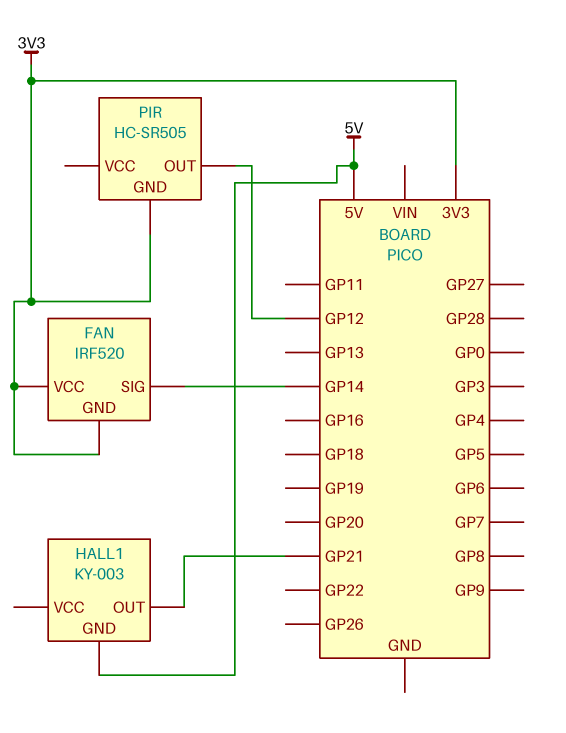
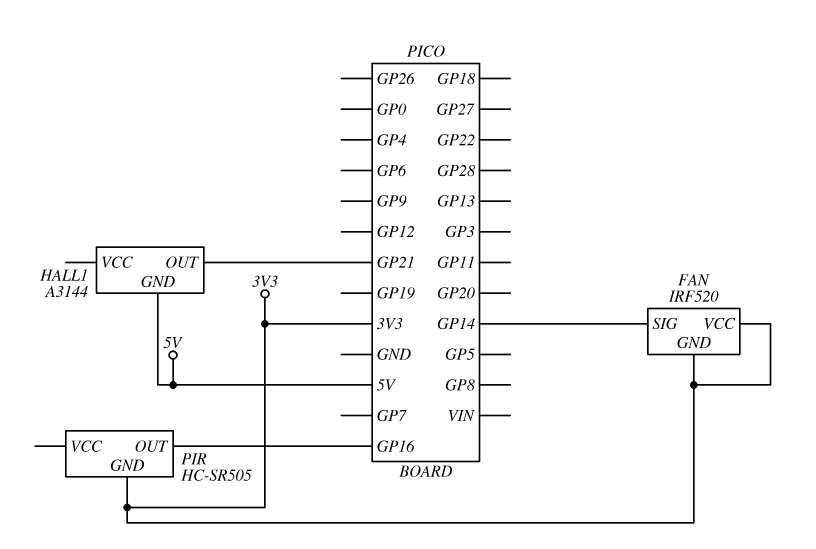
HALL1: KY-003 -> A3144
PIR pin OUT: GP12 -> GP16

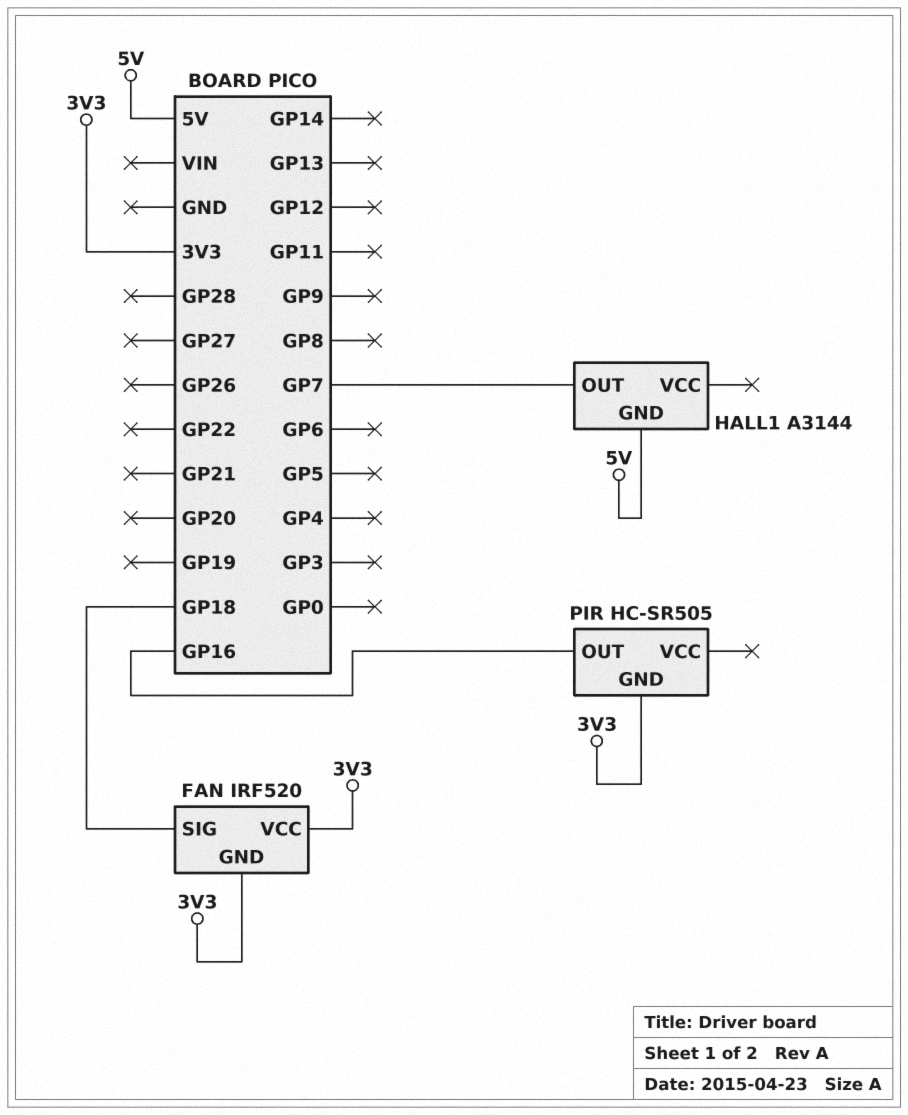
FAN pin SIG: GP14 -> GP18
HALL1 pin OUT: GP21 -> GP7

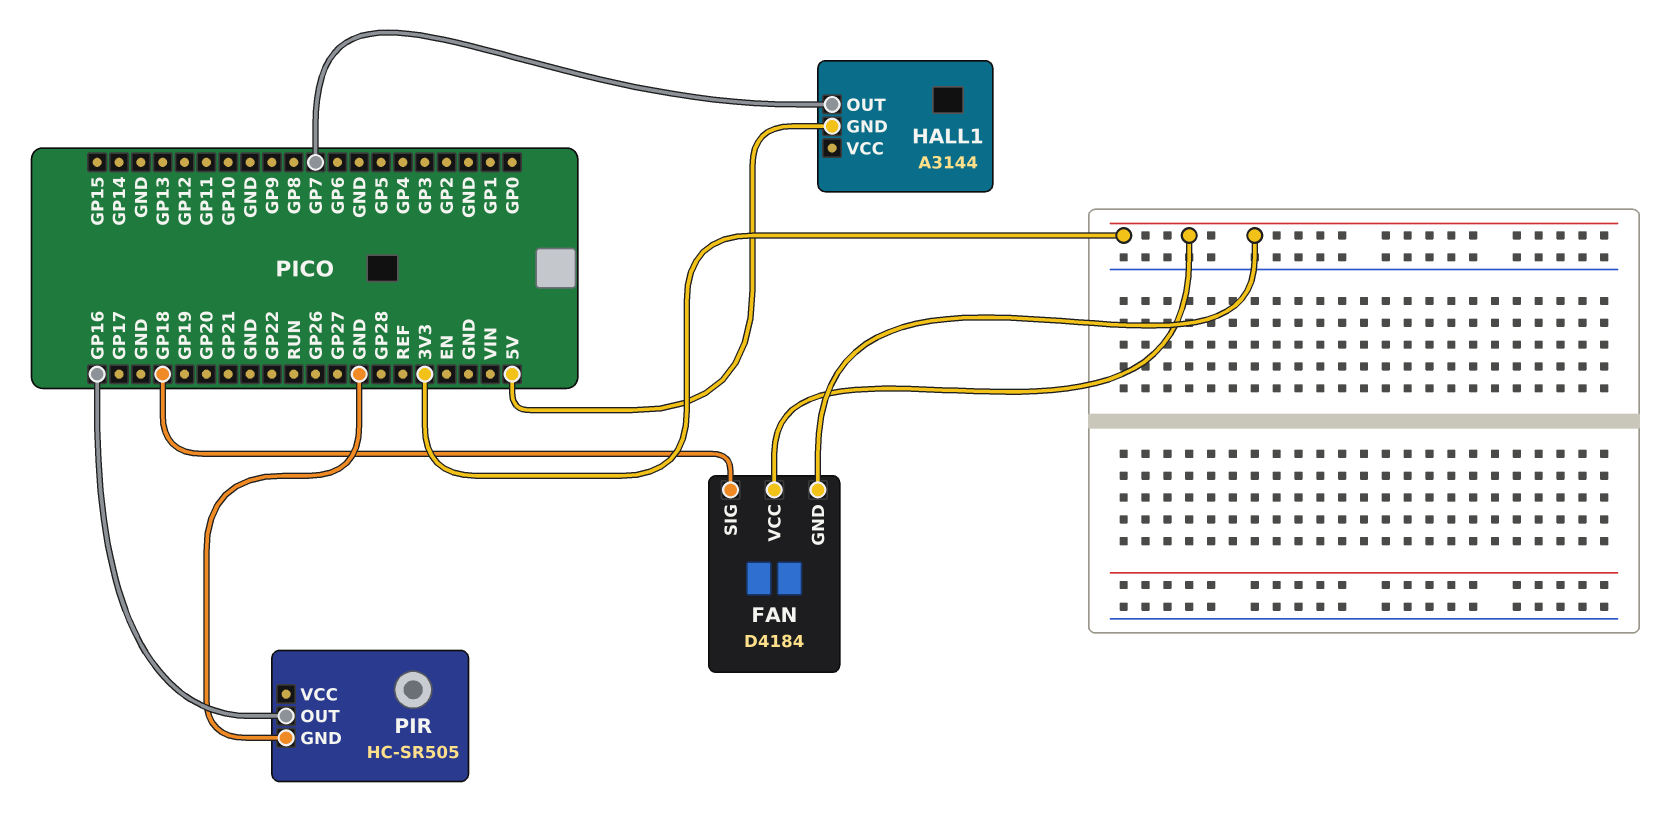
FAN: IRF520 -> D4184
PIR pin GND: 3V3 -> GND

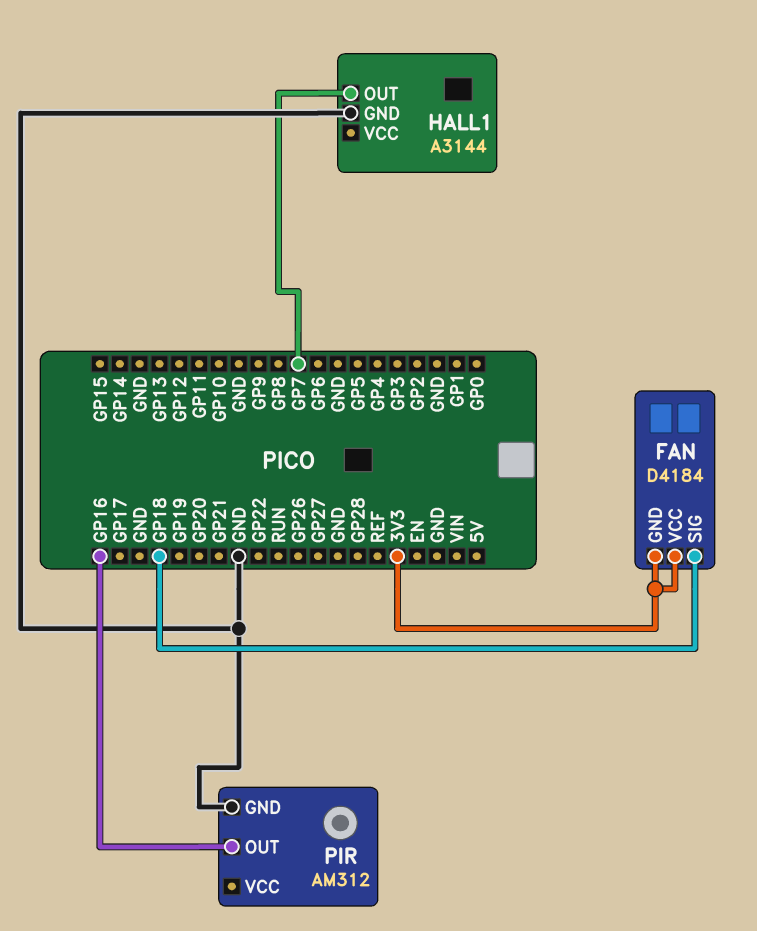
HALL1 pin GND: 5V -> GND
PIR: HC-SR505 -> AM312

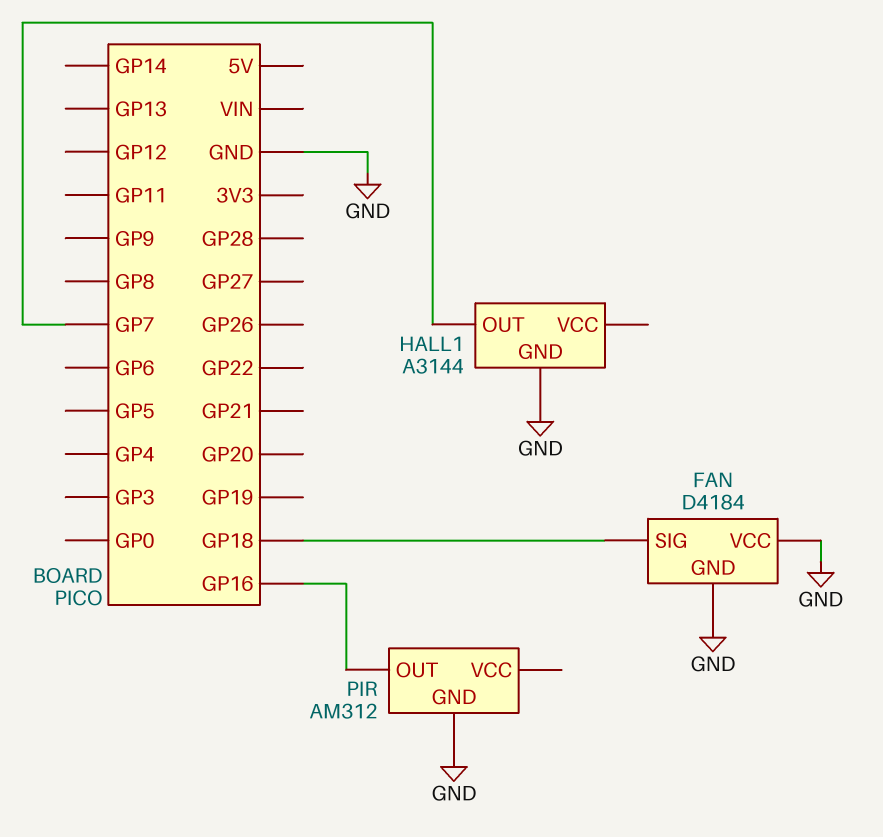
FAN pin GND: 3V3 -> GND
FAN pin VCC: 3V3 -> GND

